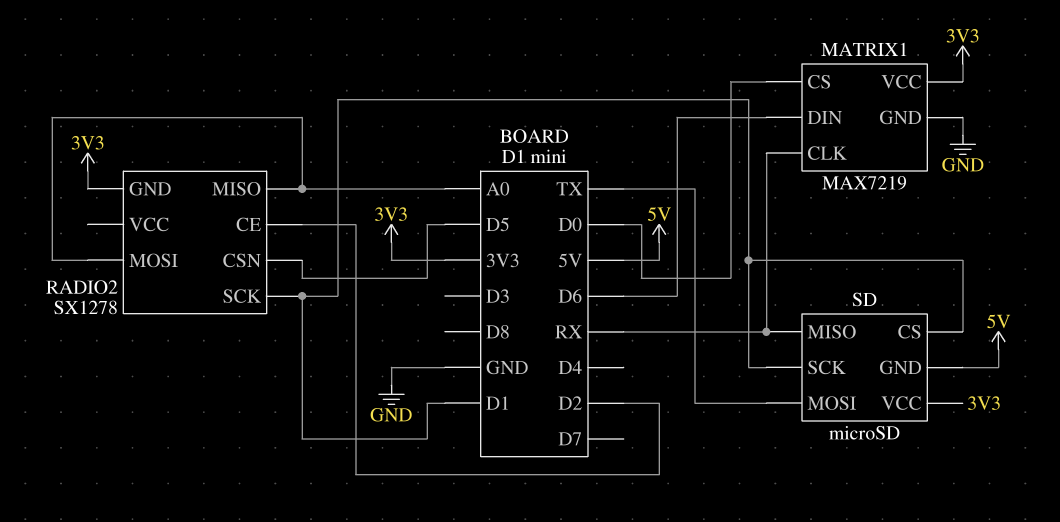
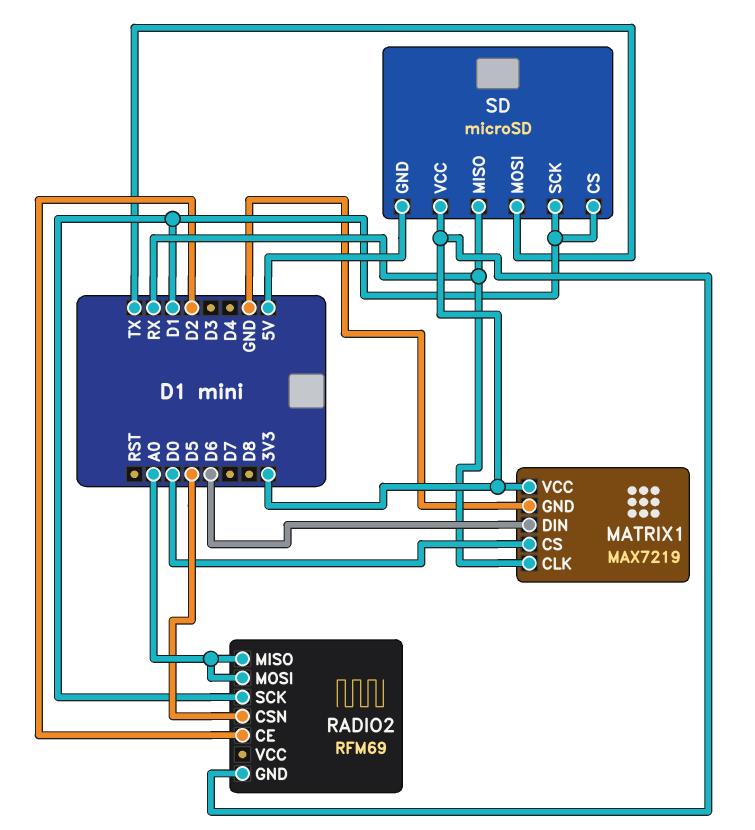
RADIO2: SX1278 -> RFM69

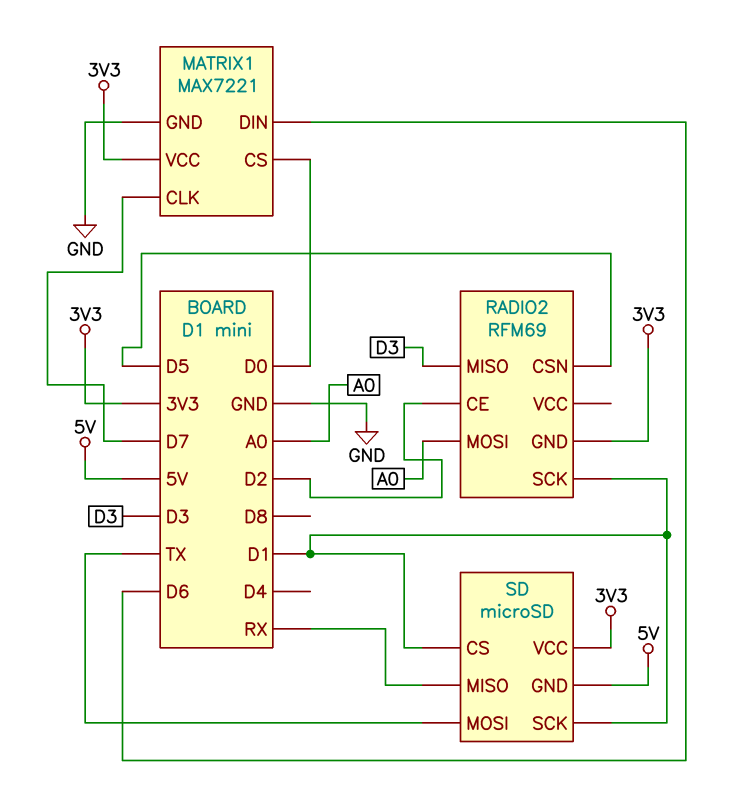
MATRIX1: MAX7219 -> MAX7221
MATRIX1 pin CLK: RX -> D7
RADIO2 pin MISO: A0 -> D3

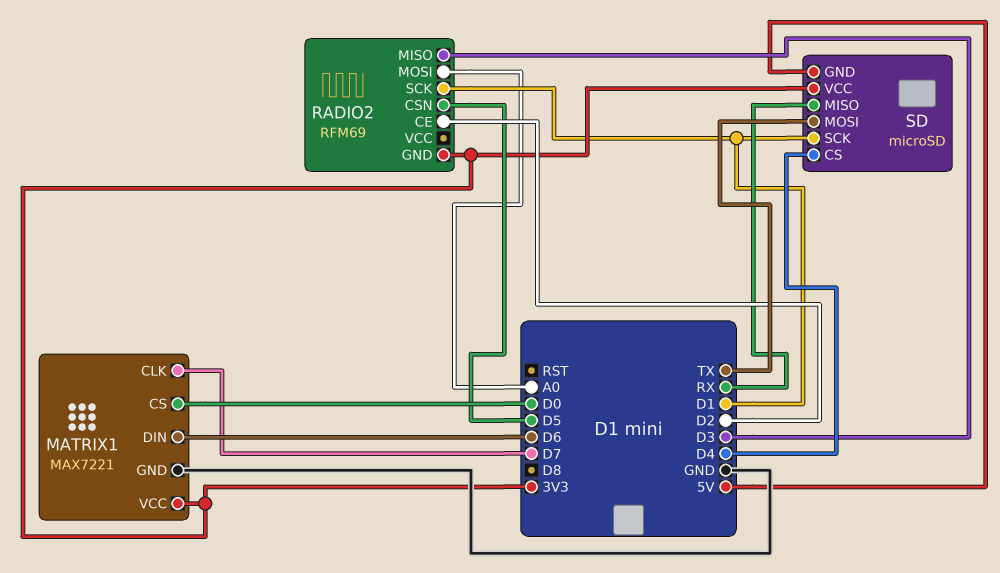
SD pin CS: D1 -> D4

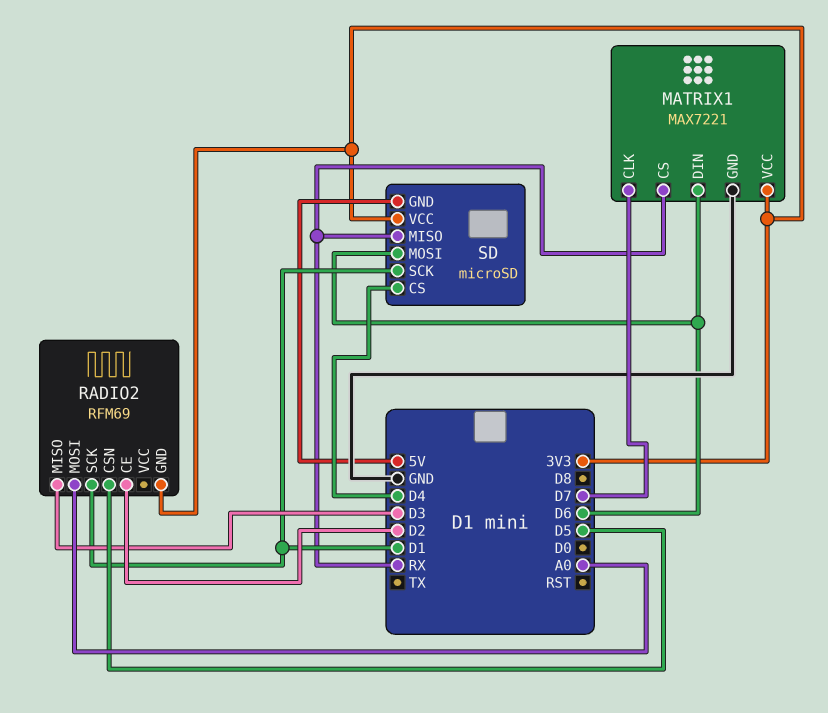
MATRIX1 pin CS: D0 -> RX
SD pin MOSI: TX -> D6

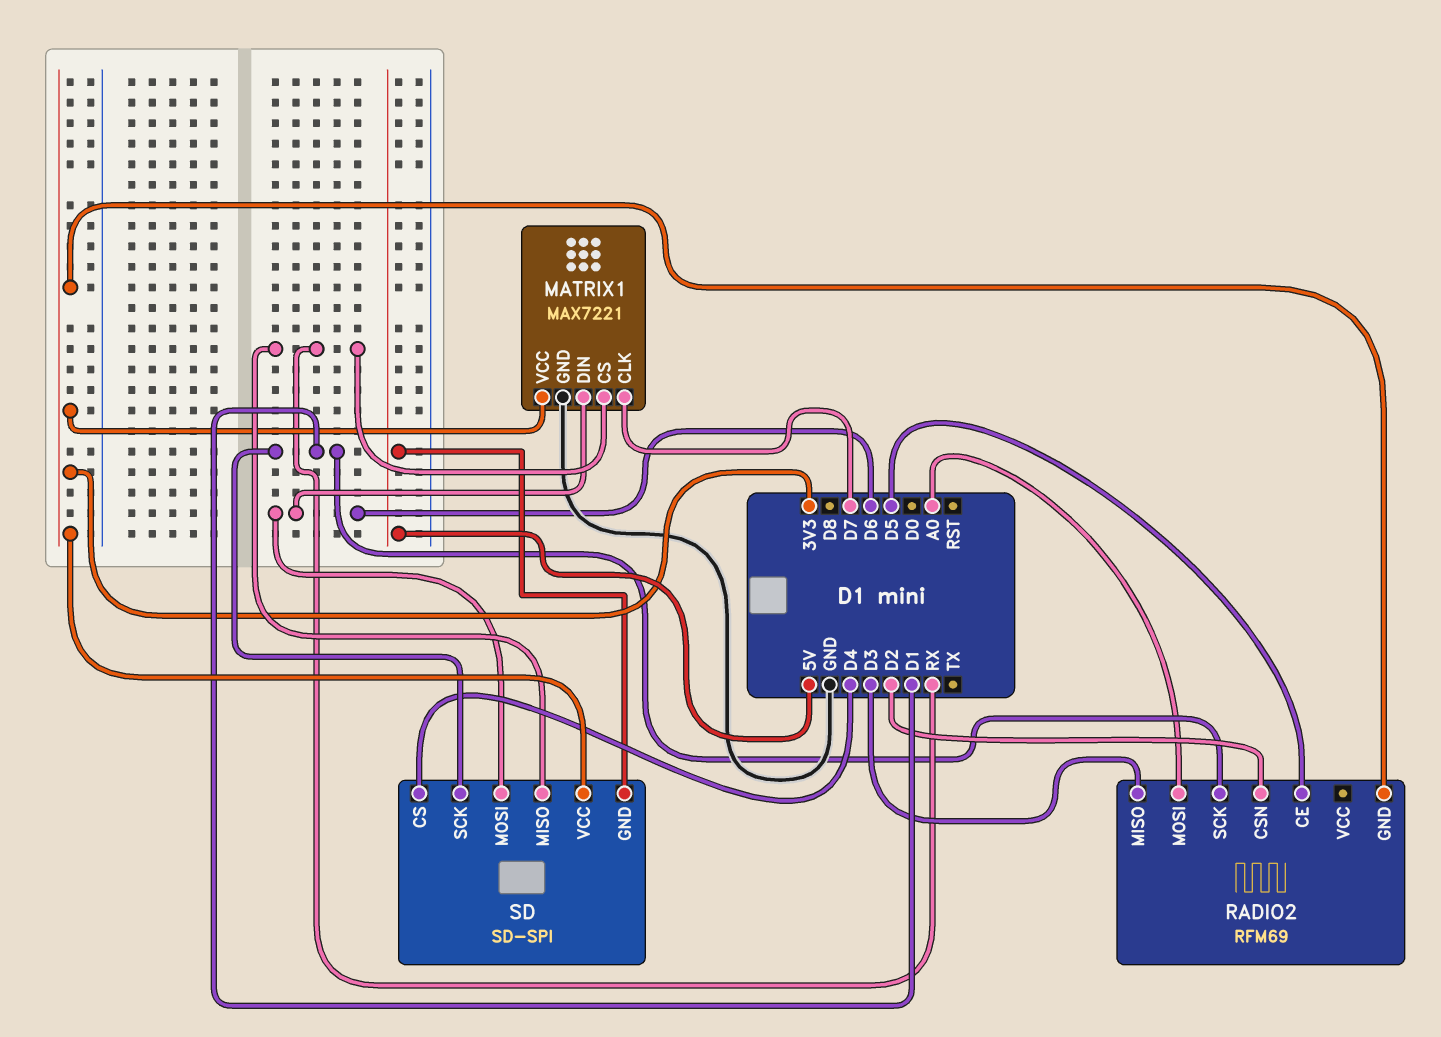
RADIO2 pin CE: D2 -> D5
RADIO2 pin CSN: D5 -> D2
SD: microSD -> SD-SPI

